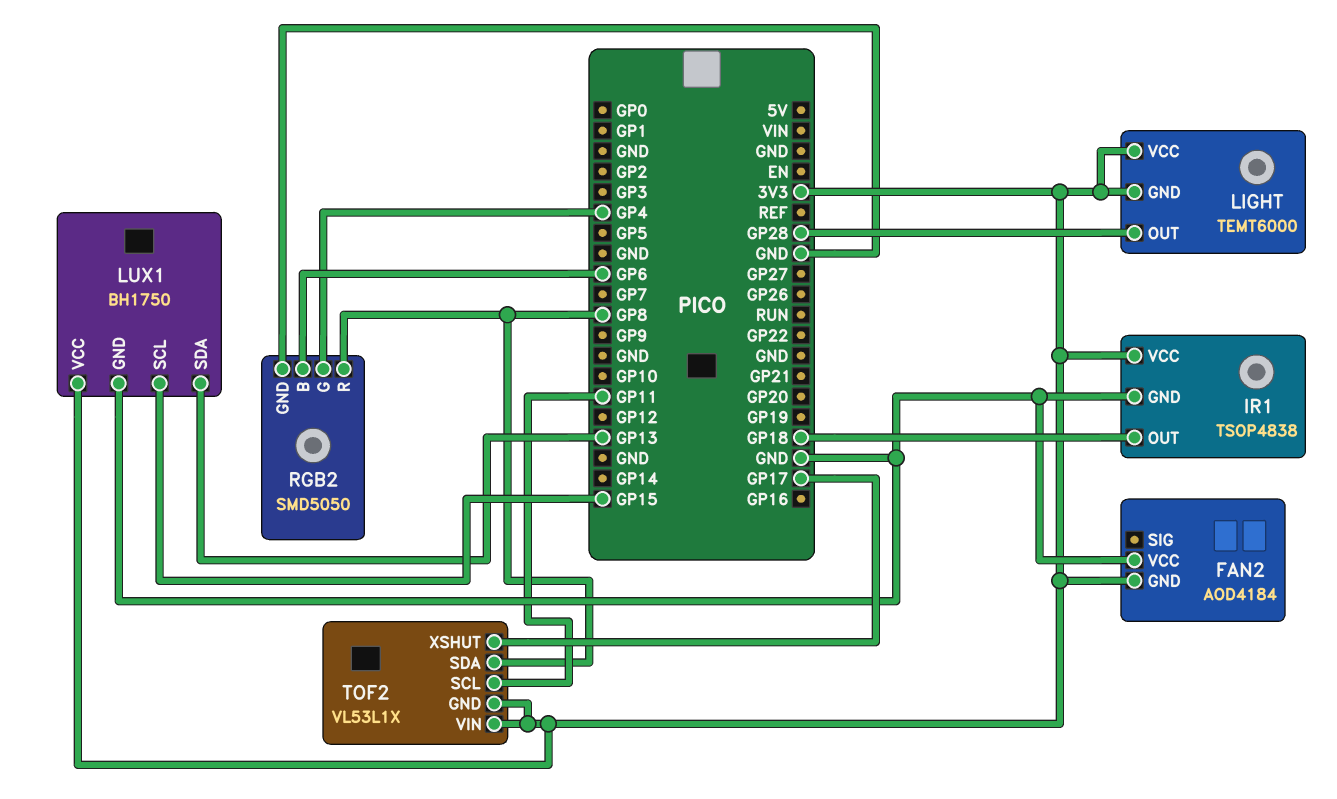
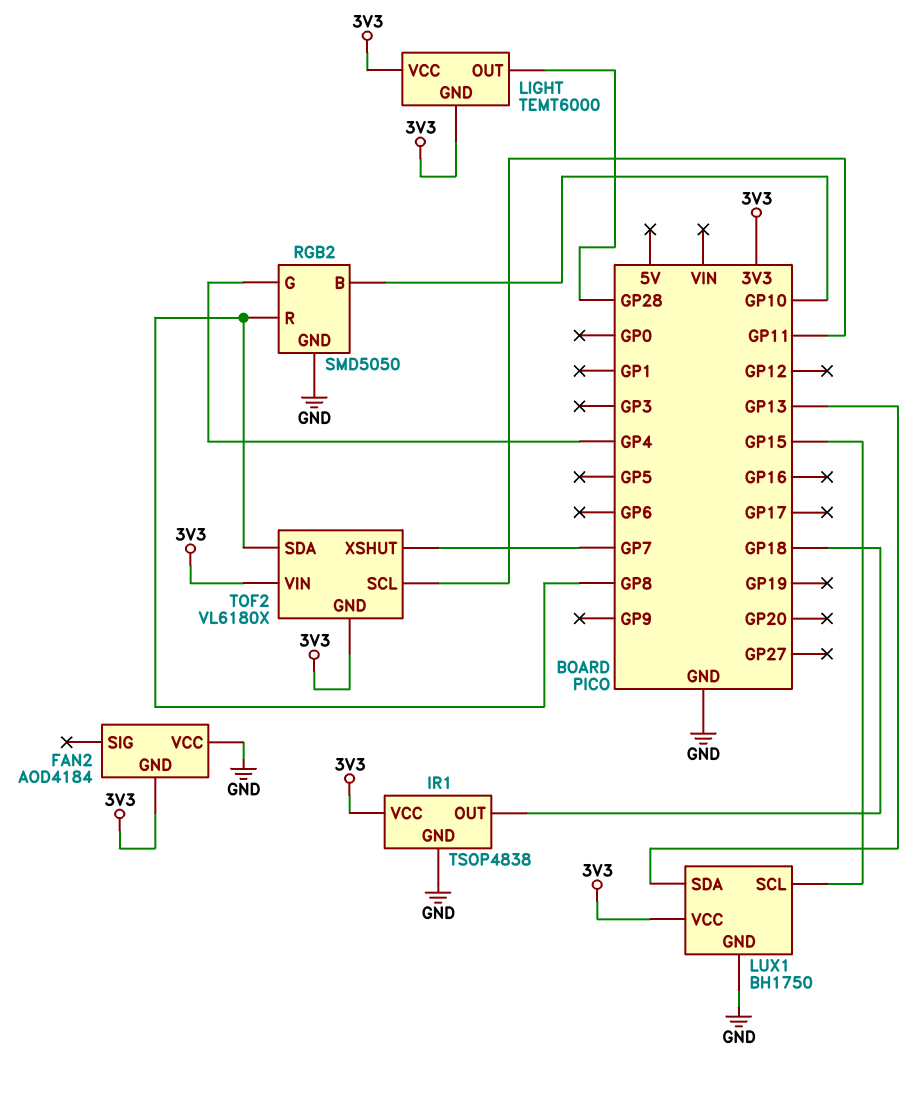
RGB2 pin B: GP6 -> GP10
TOF2: VL53L1X -> VL6180X
TOF2 pin XSHUT: GP17 -> GP7

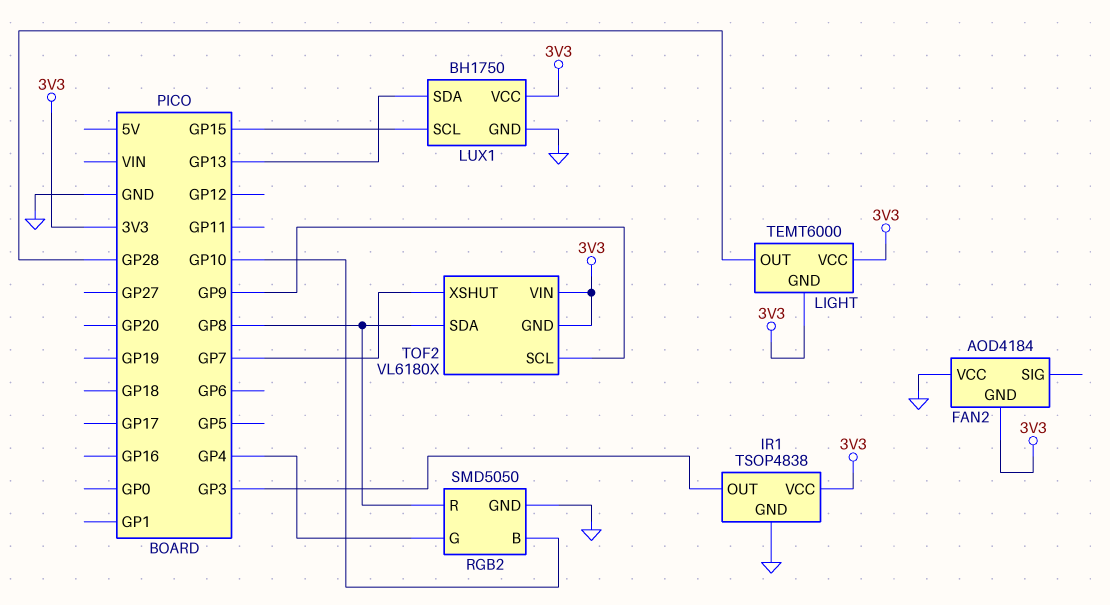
IR1 pin OUT: GP18 -> GP3
TOF2 pin SCL: GP11 -> GP9

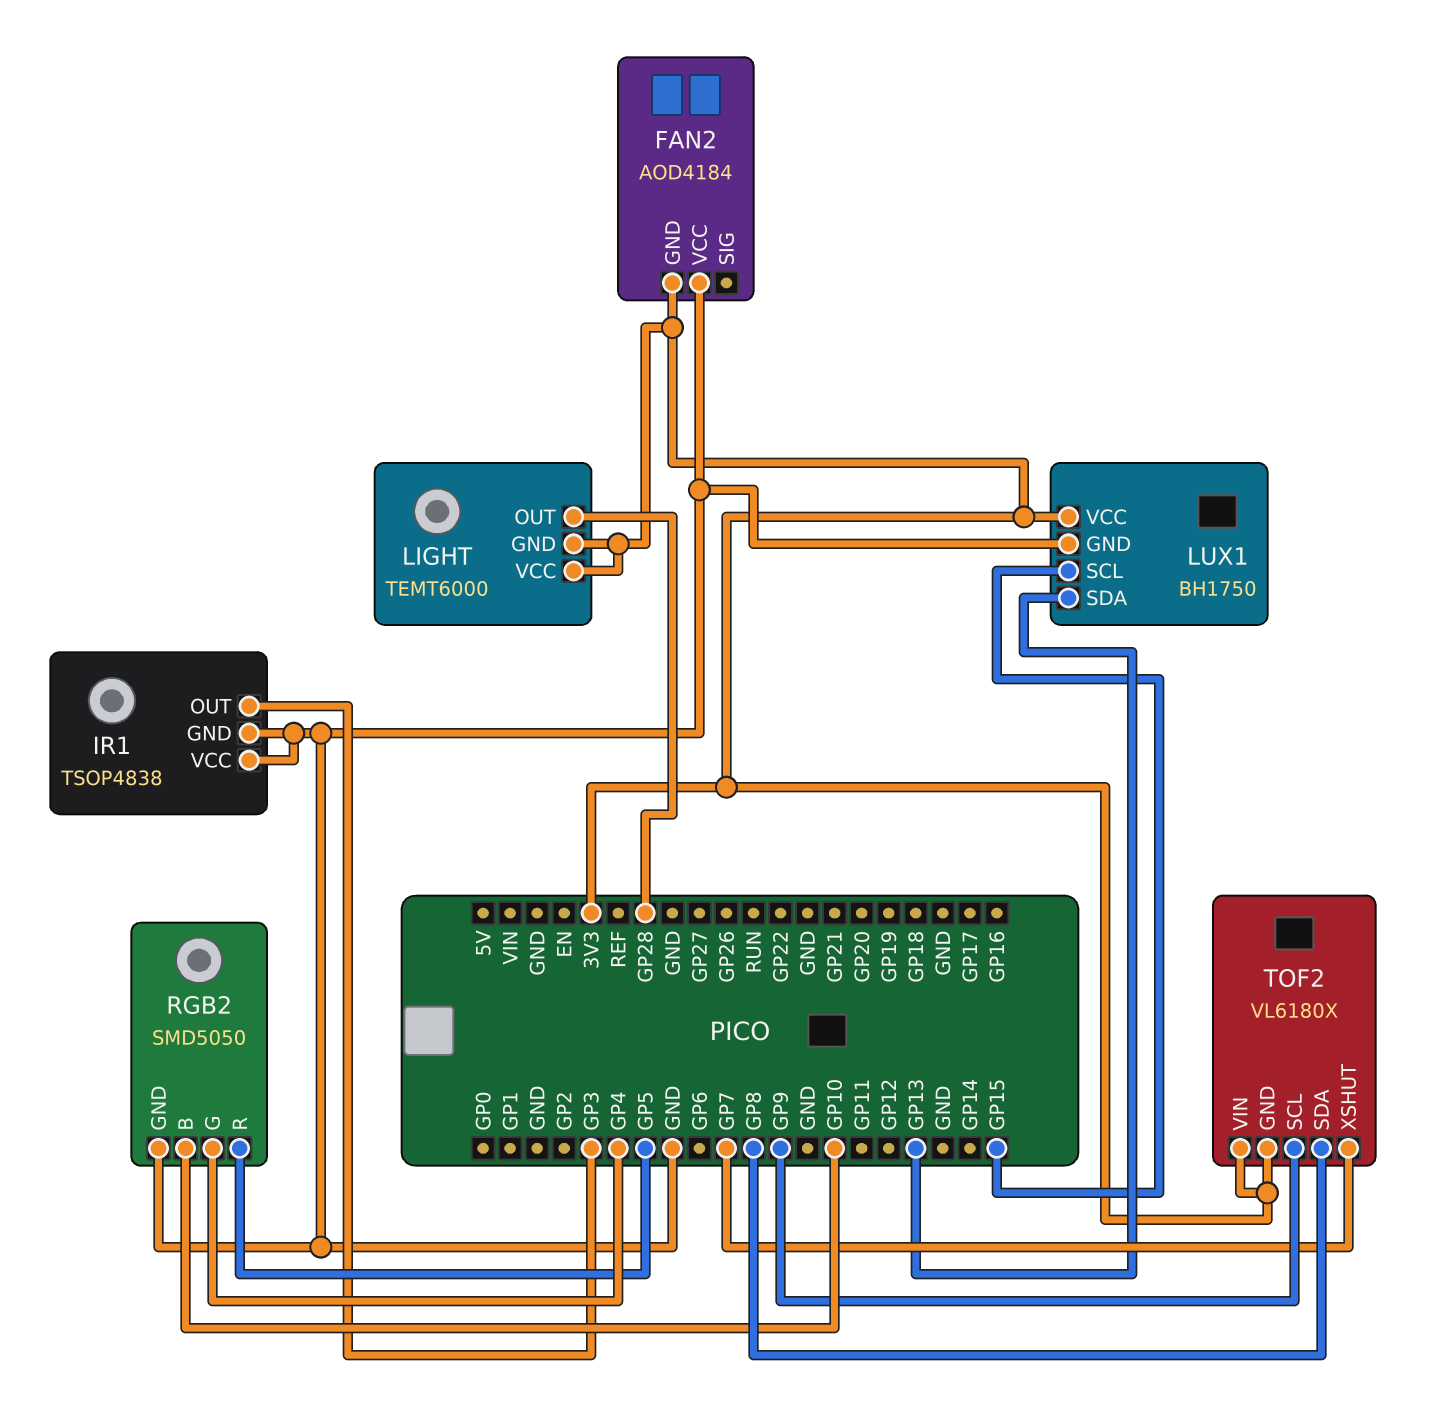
IR1 pin VCC: 3V3 -> GND
RGB2 pin R: GP8 -> GP5

